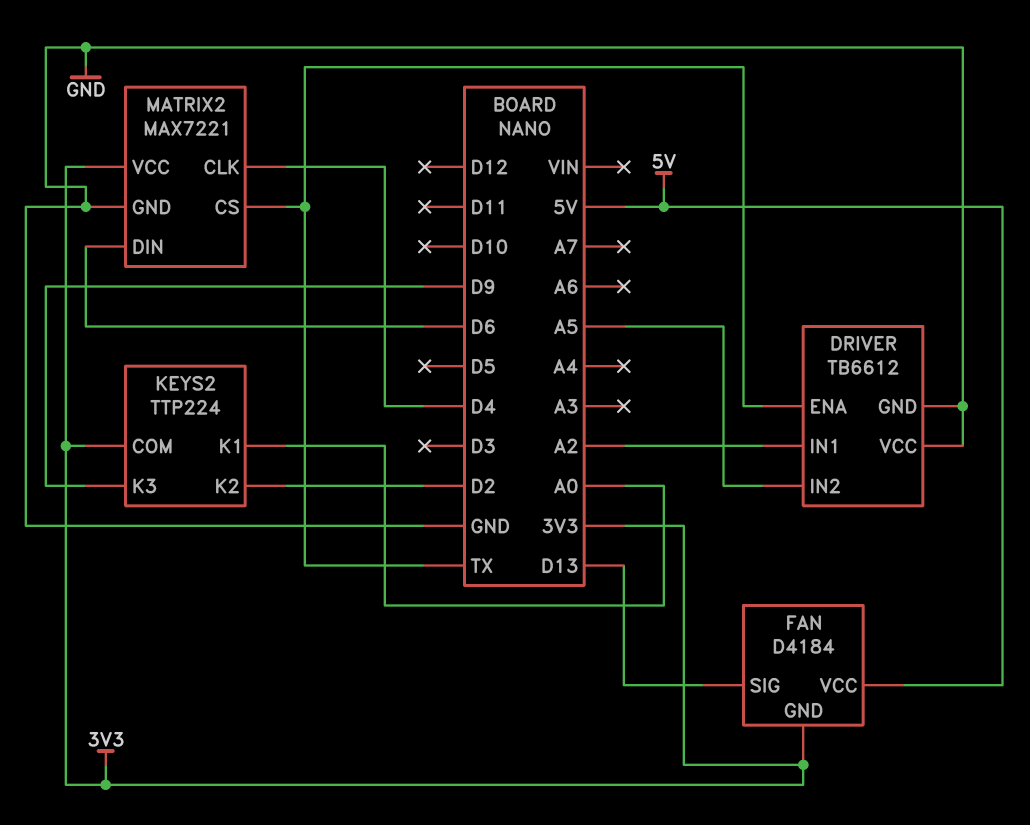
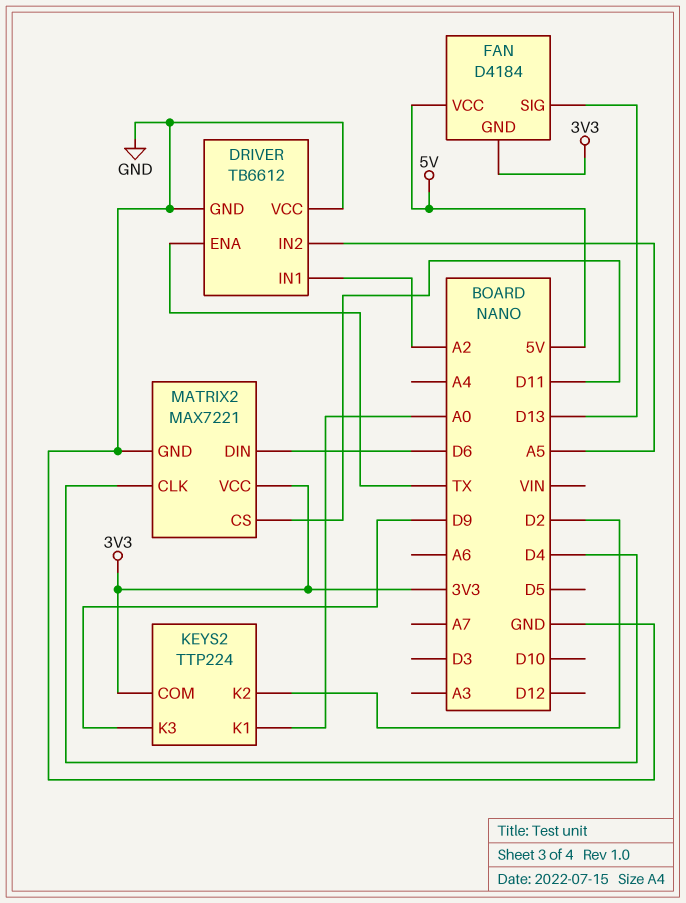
MATRIX2 pin CS: TX -> D11

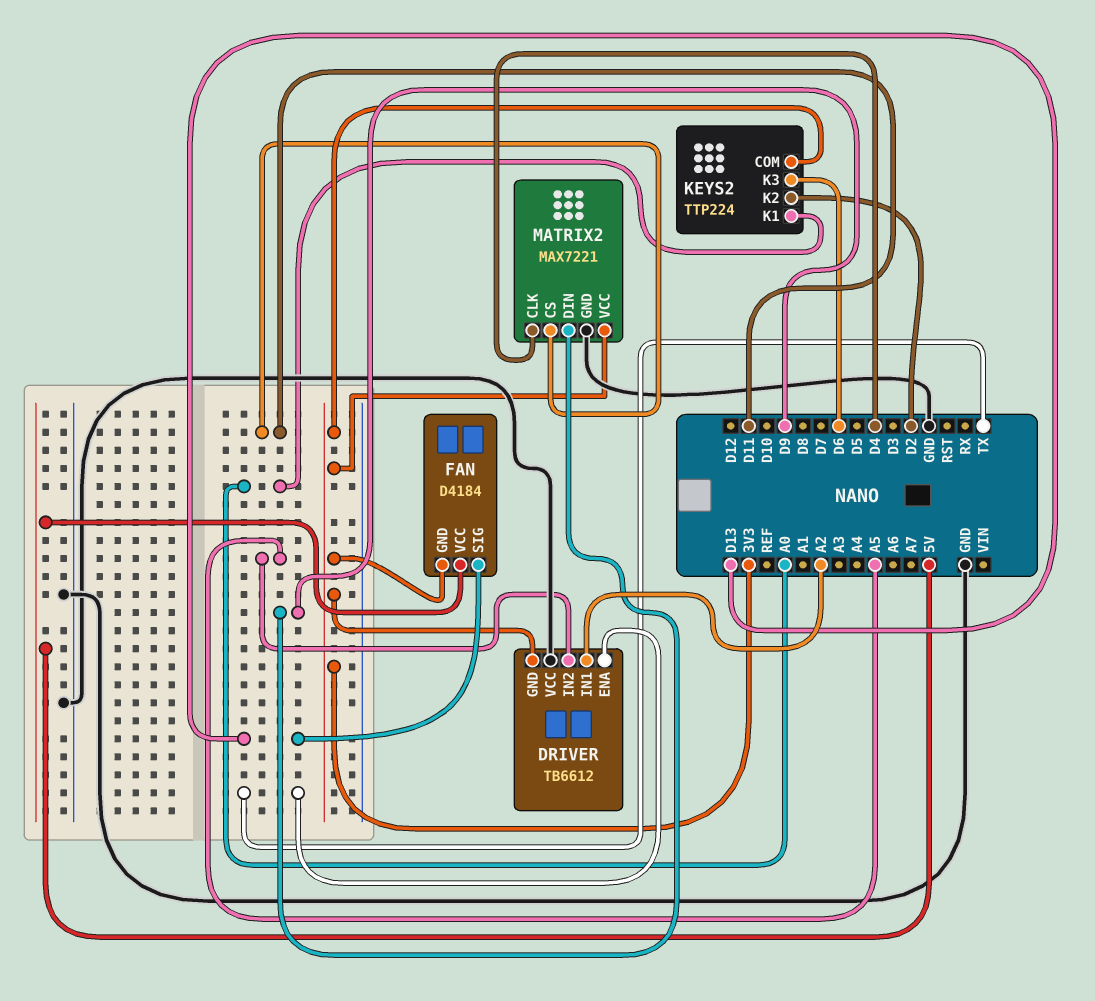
DRIVER pin GND: GND -> 3V3
KEYS2 pin K3: D9 -> D6
MATRIX2 pin DIN: D6 -> D9

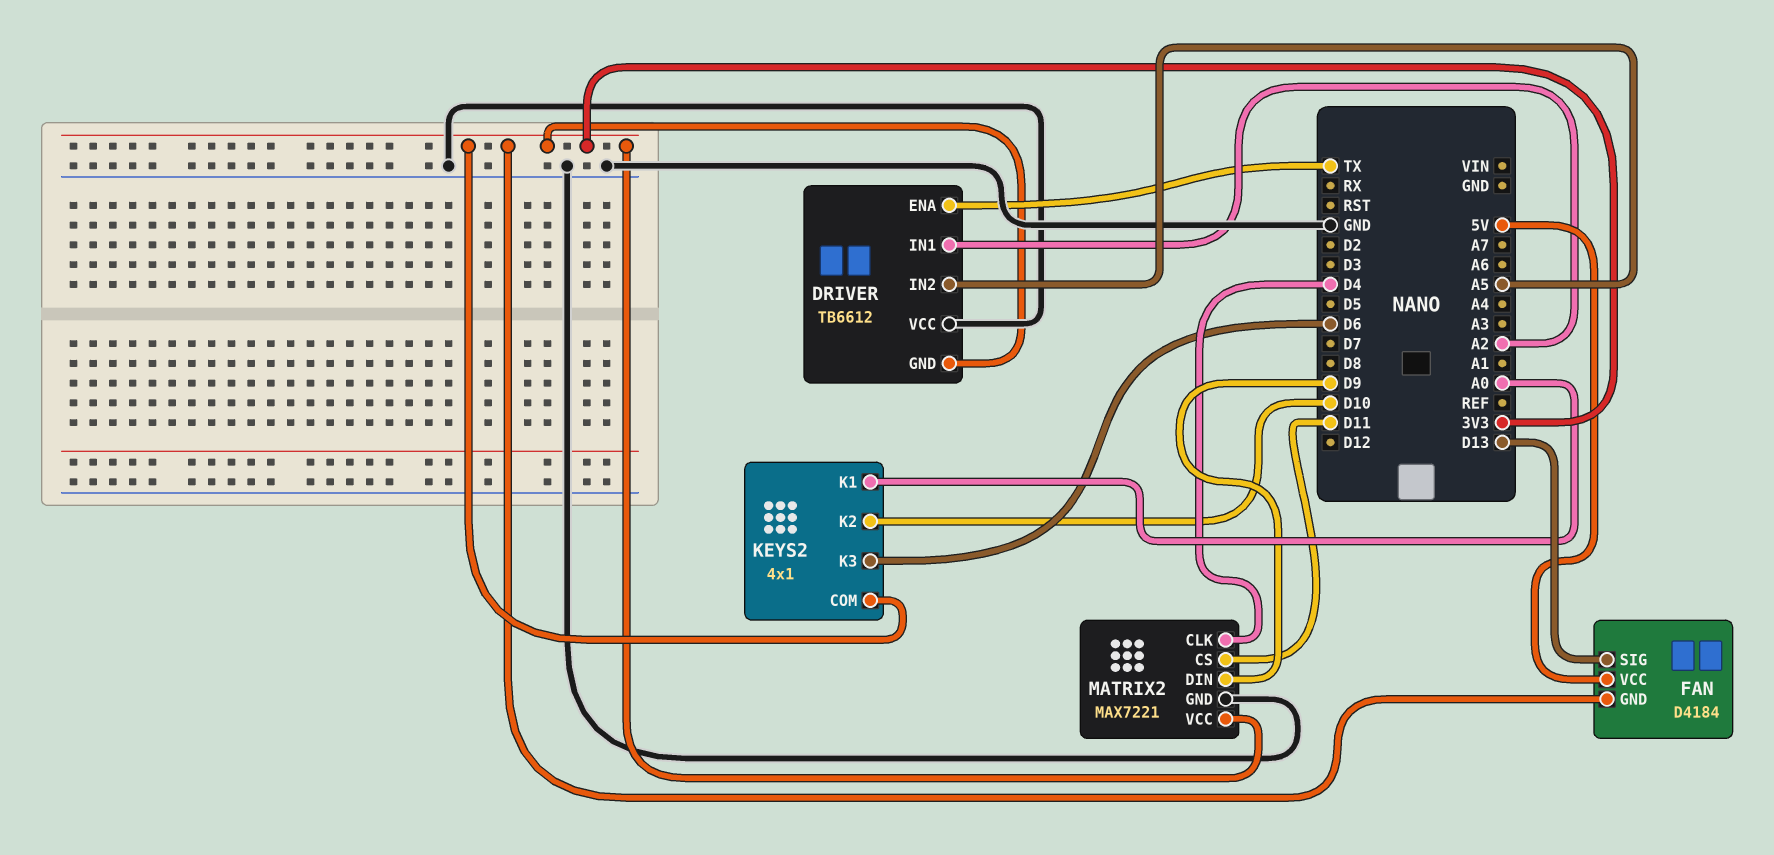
KEYS2: TTP224 -> 4x1
KEYS2 pin K2: D2 -> D10

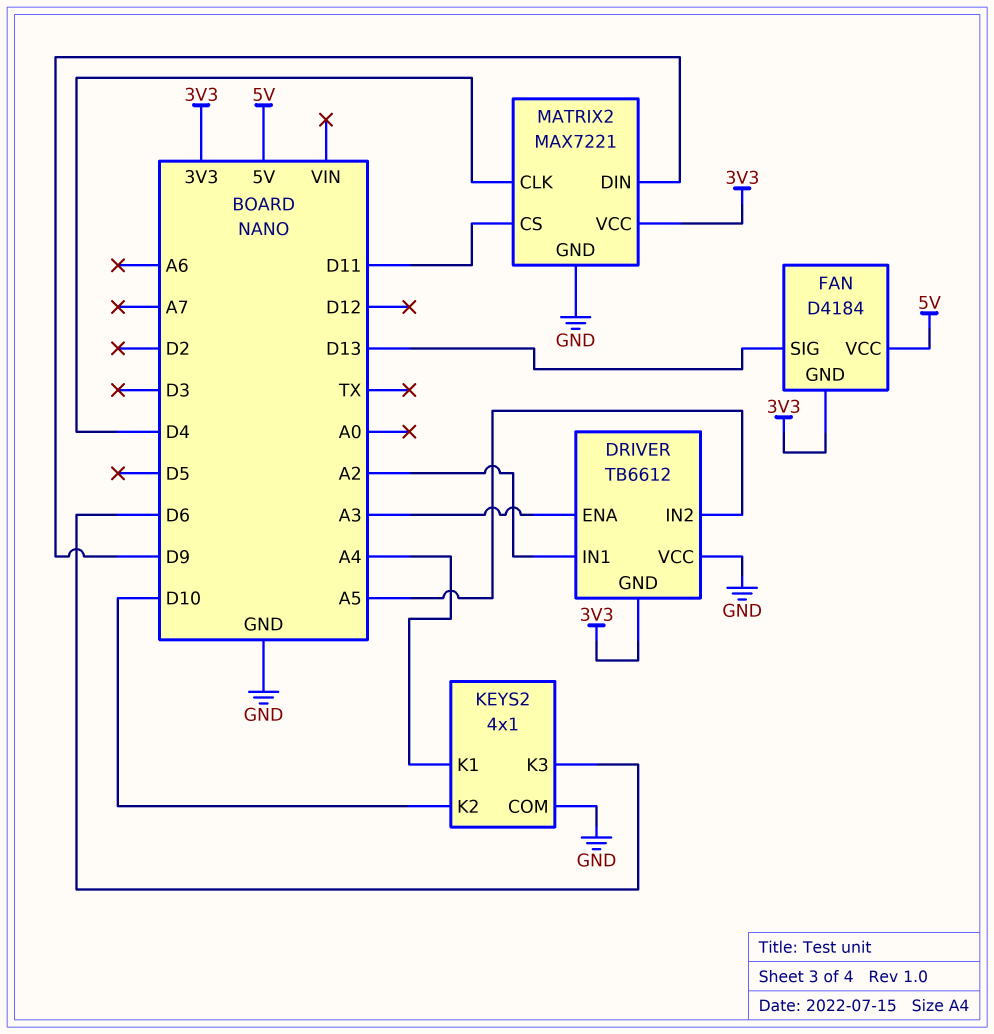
DRIVER pin ENA: TX -> A3
KEYS2 pin COM: 3V3 -> GND
KEYS2 pin K1: A0 -> A4

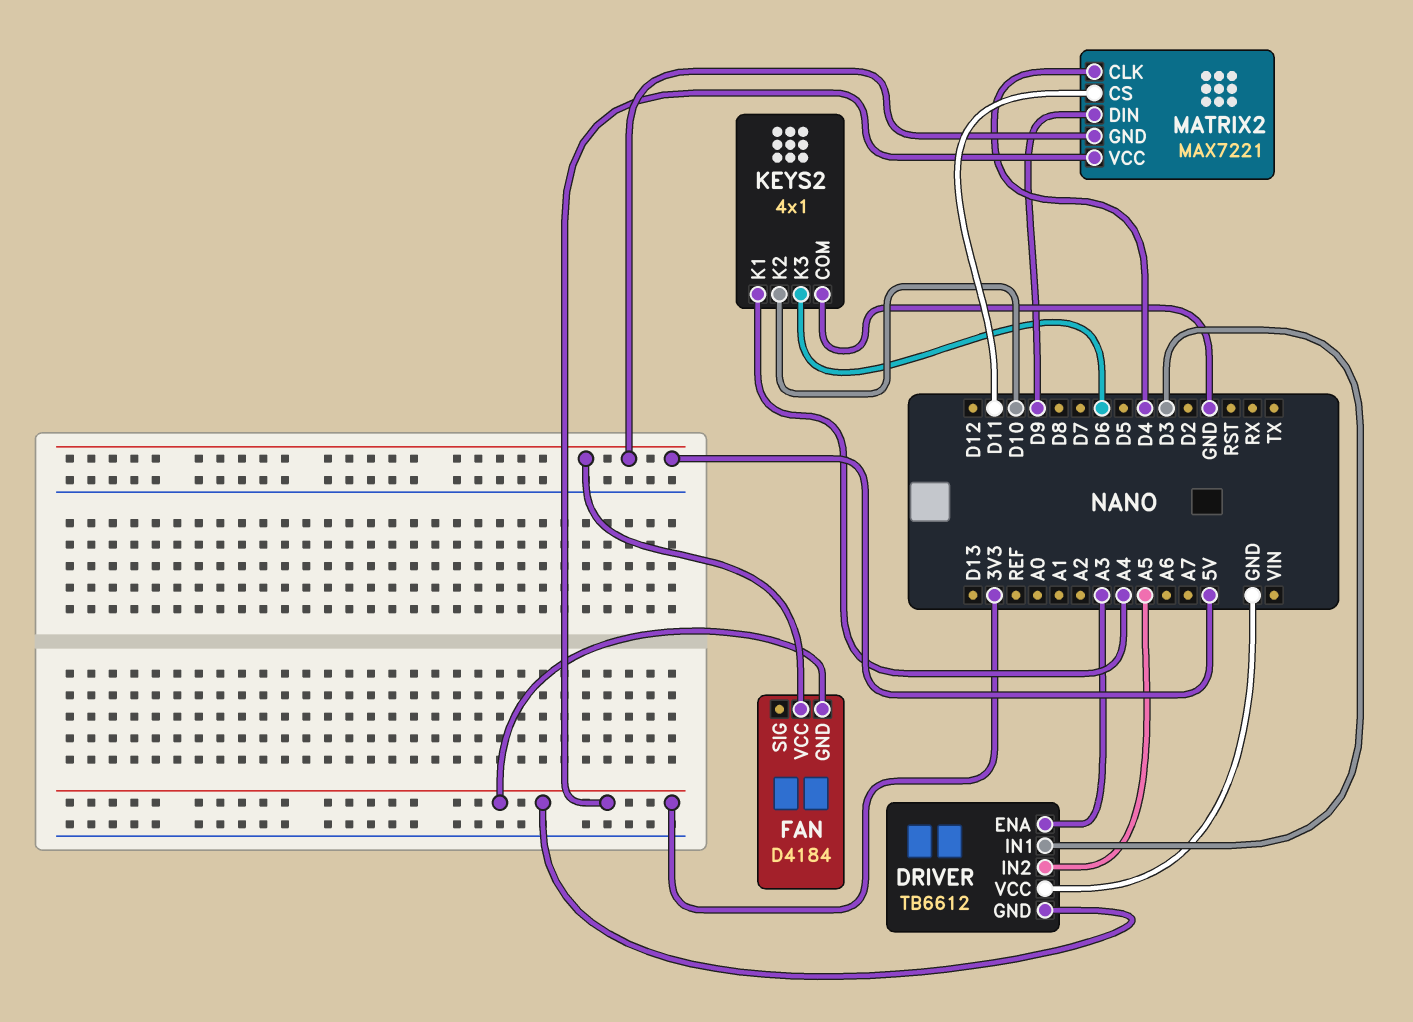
DRIVER pin IN1: A2 -> D3
FAN pin SIG: D13 -> none
MATRIX2 pin GND: GND -> 5V

